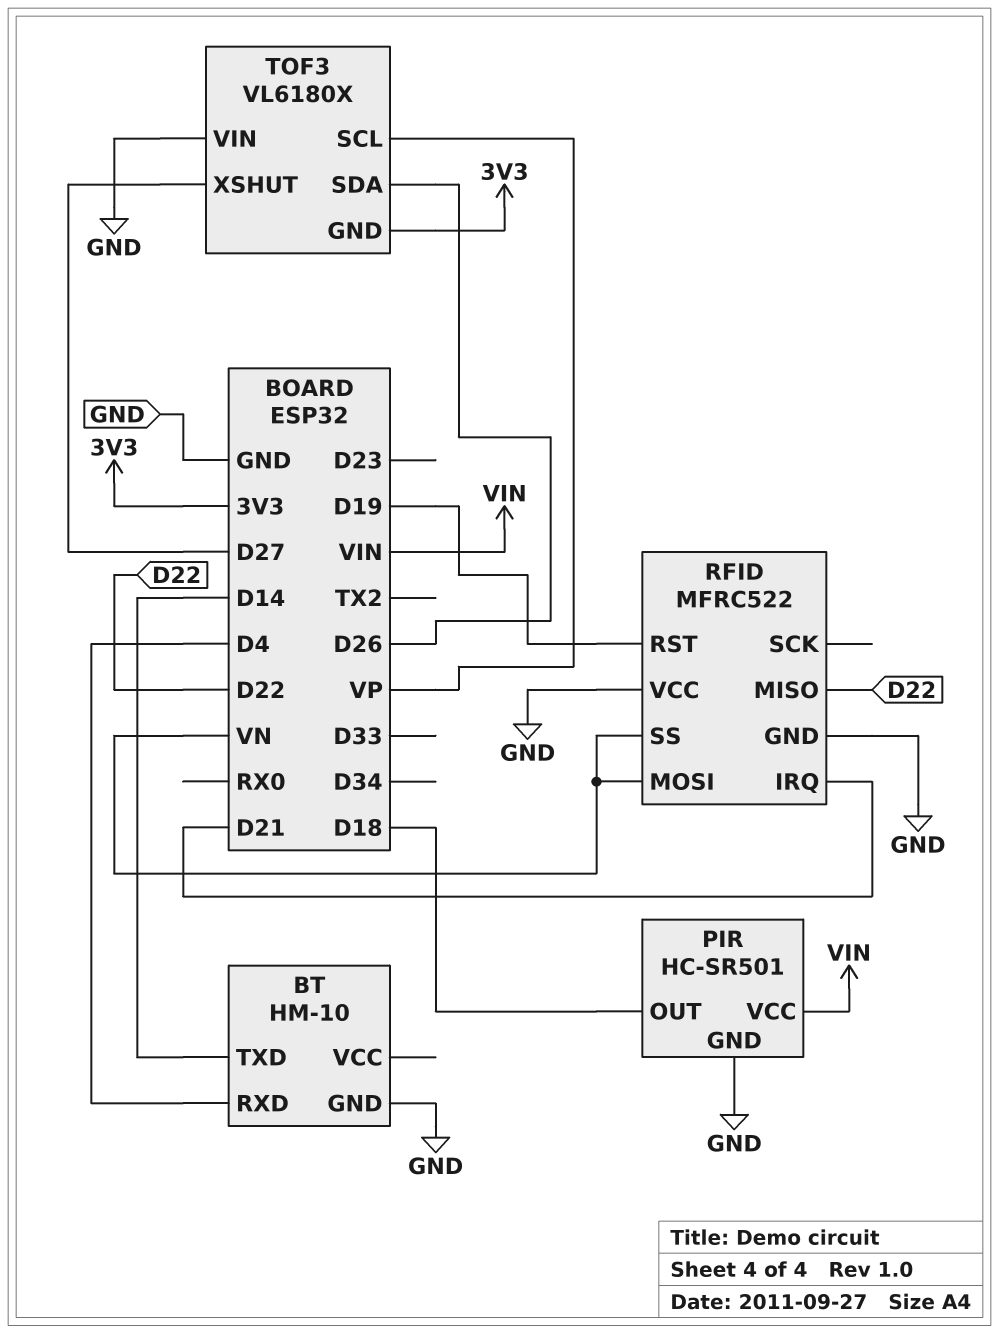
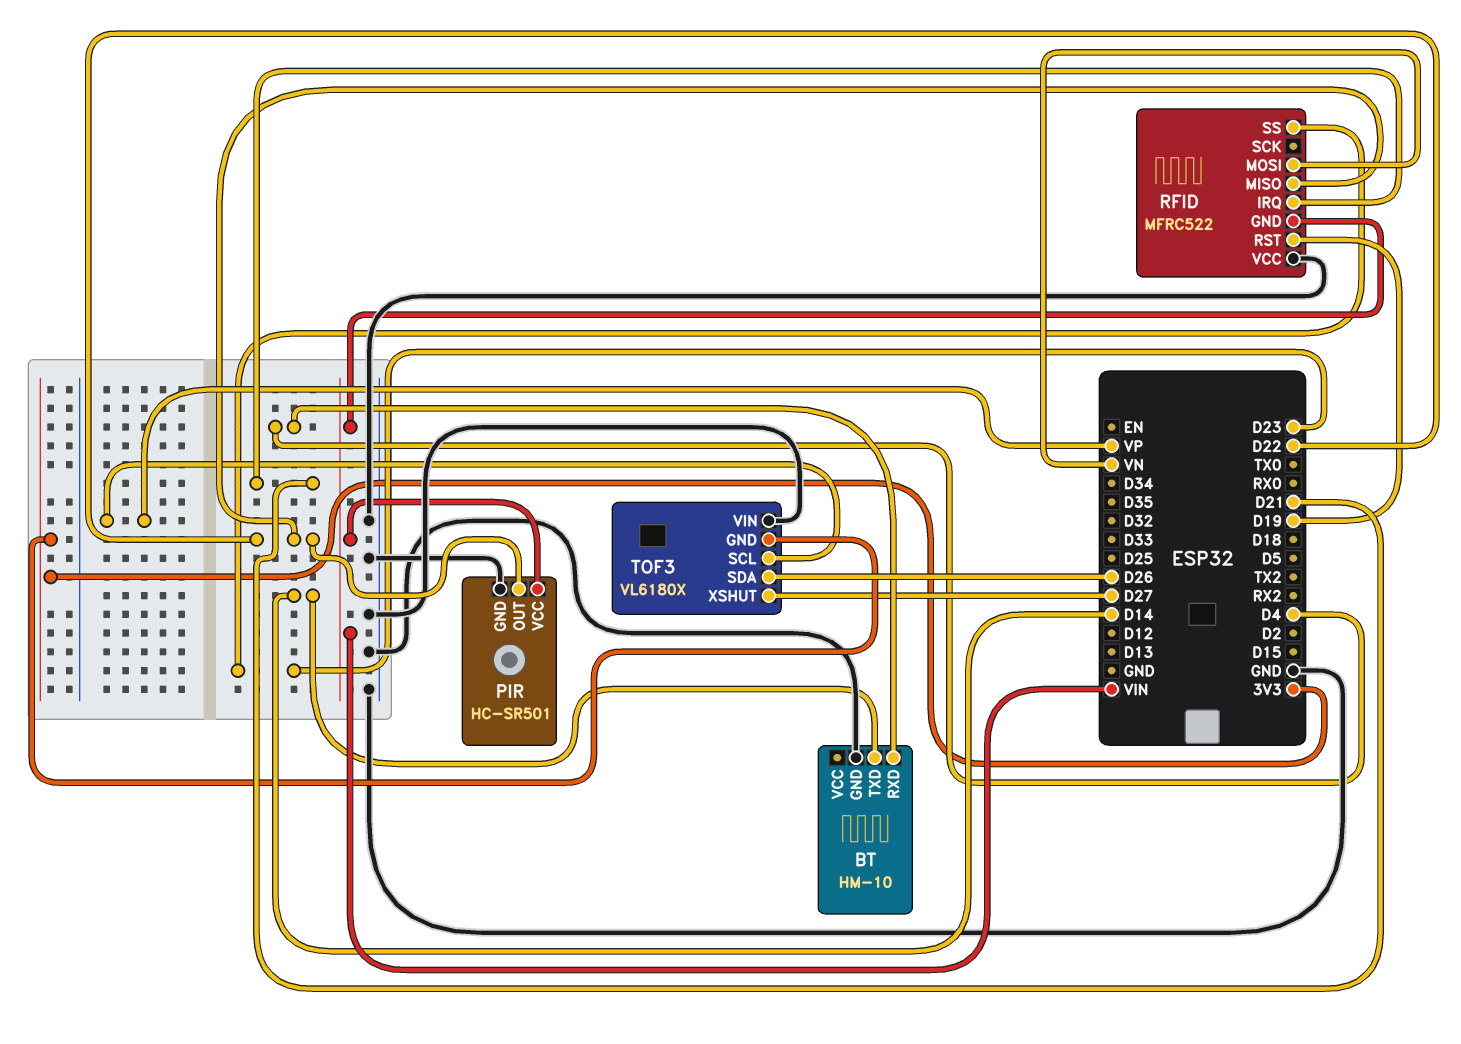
PIR pin OUT: D18 -> D22
RFID pin GND: GND -> VIN
RFID pin SS: VN -> D23

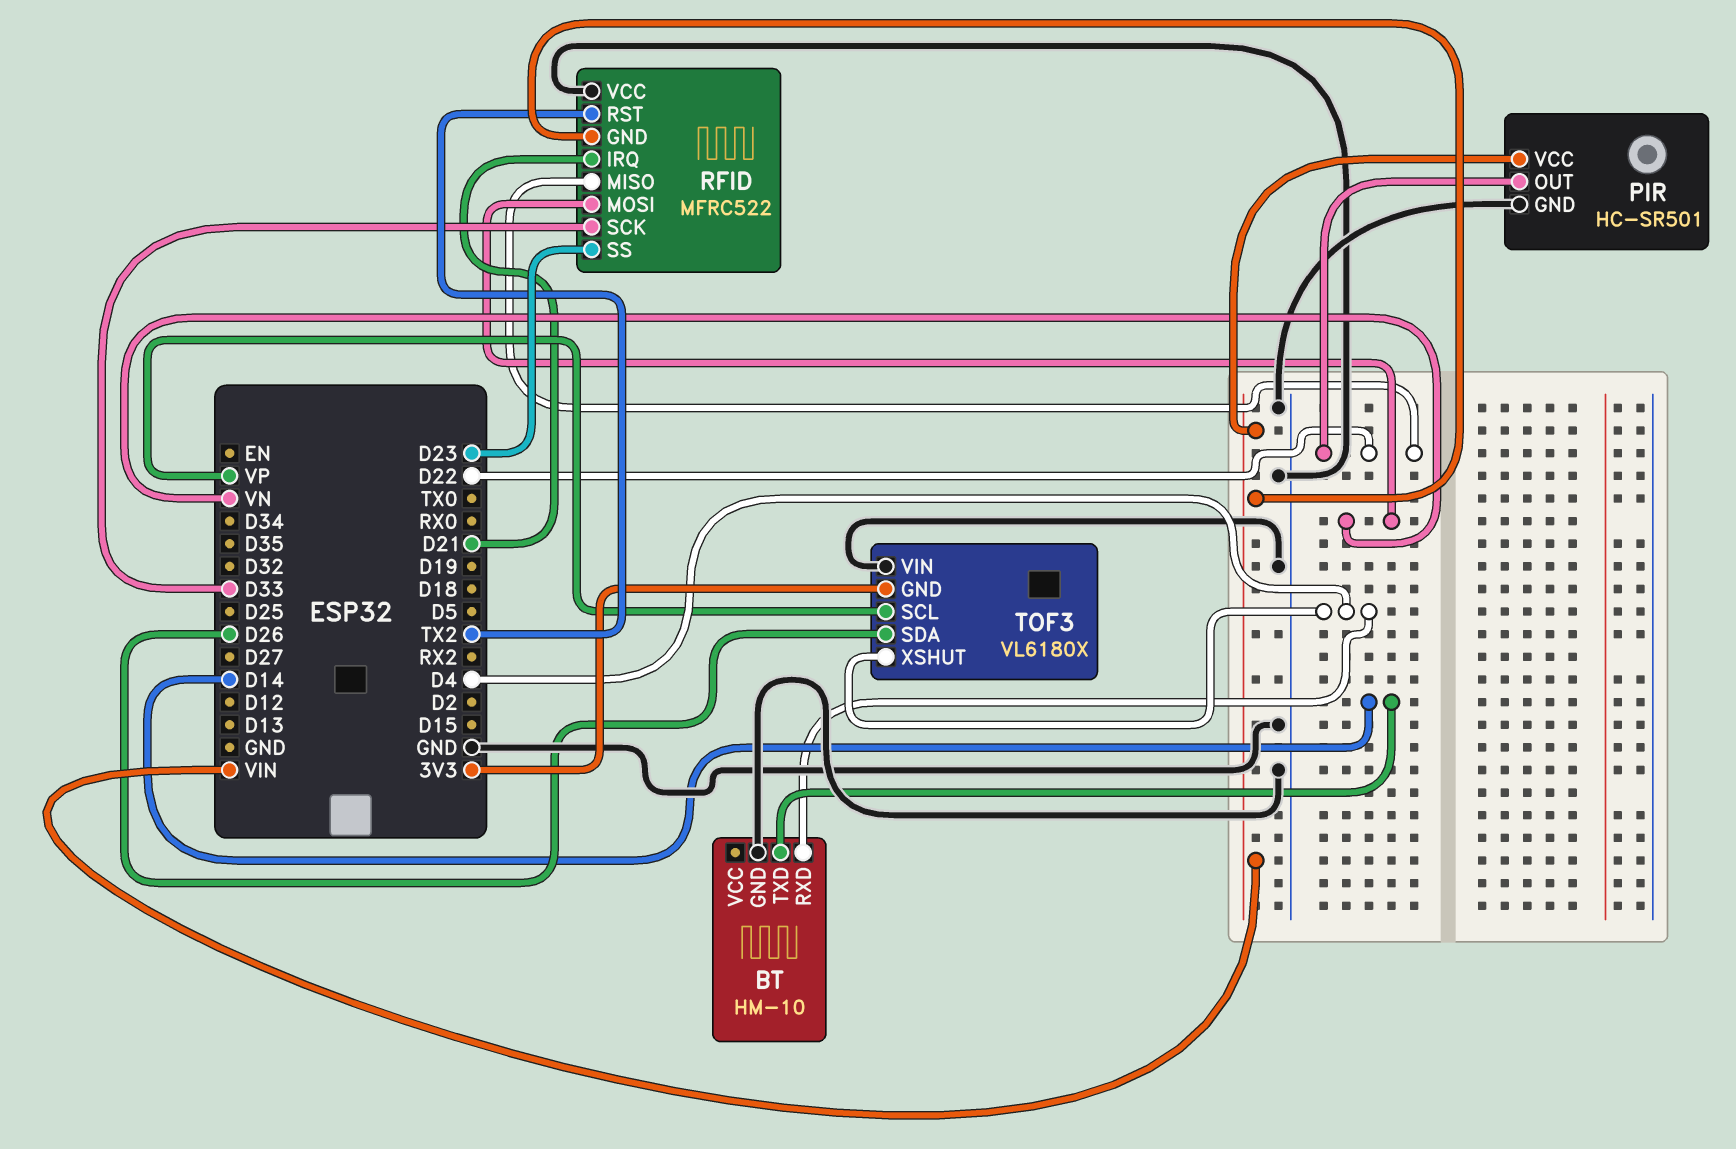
RFID pin RST: D19 -> TX2
RFID pin SCK: none -> D33
TOF3 pin XSHUT: D27 -> D4

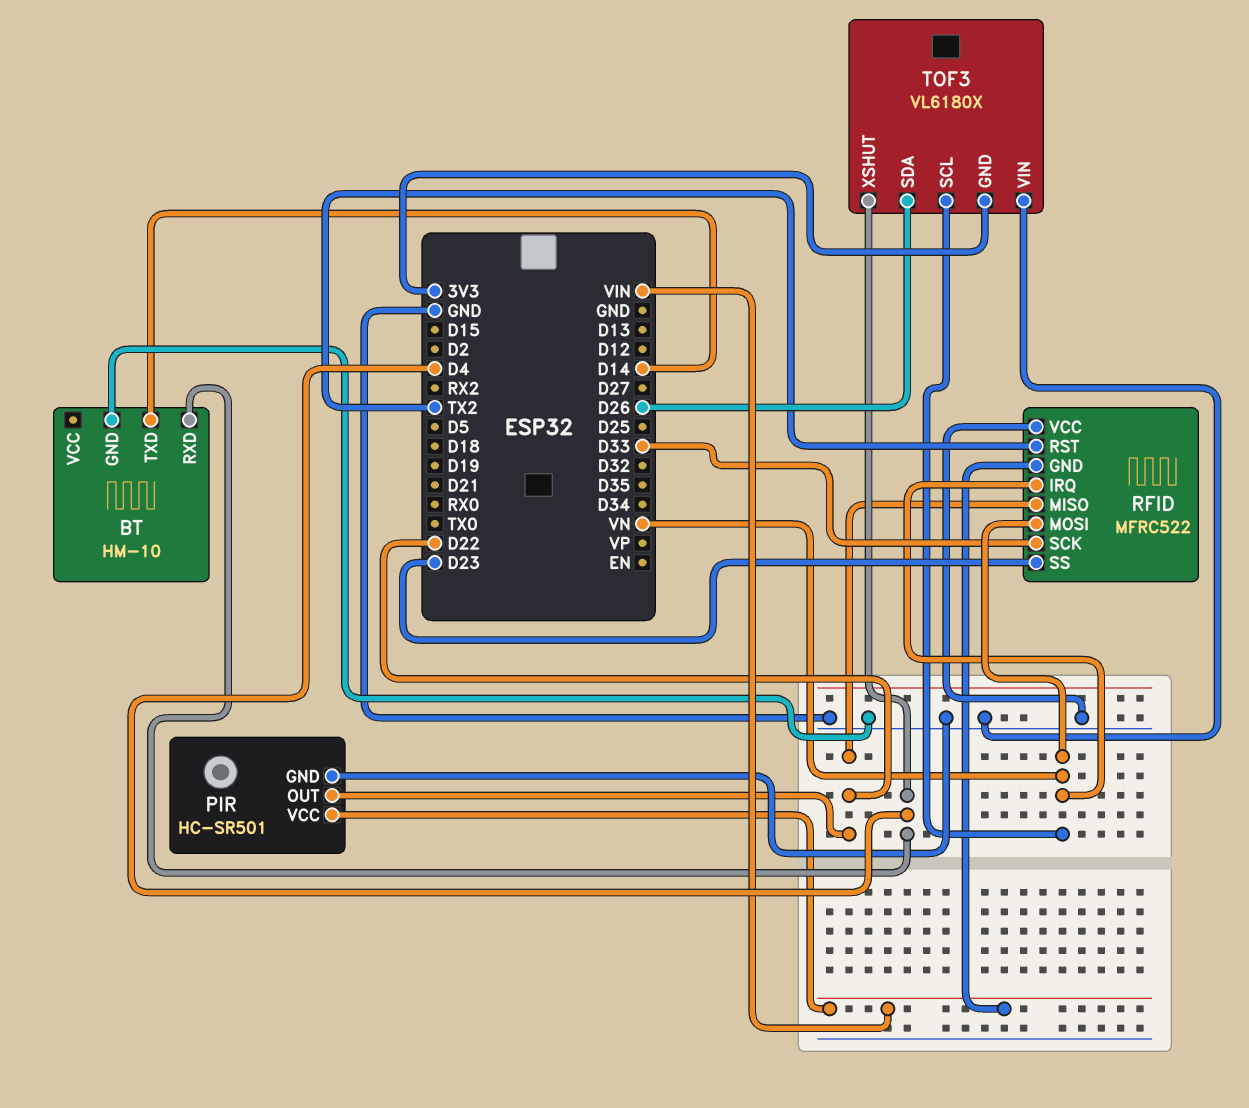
RFID pin IRQ: D21 -> VN
TOF3 pin SCL: VP -> VN

